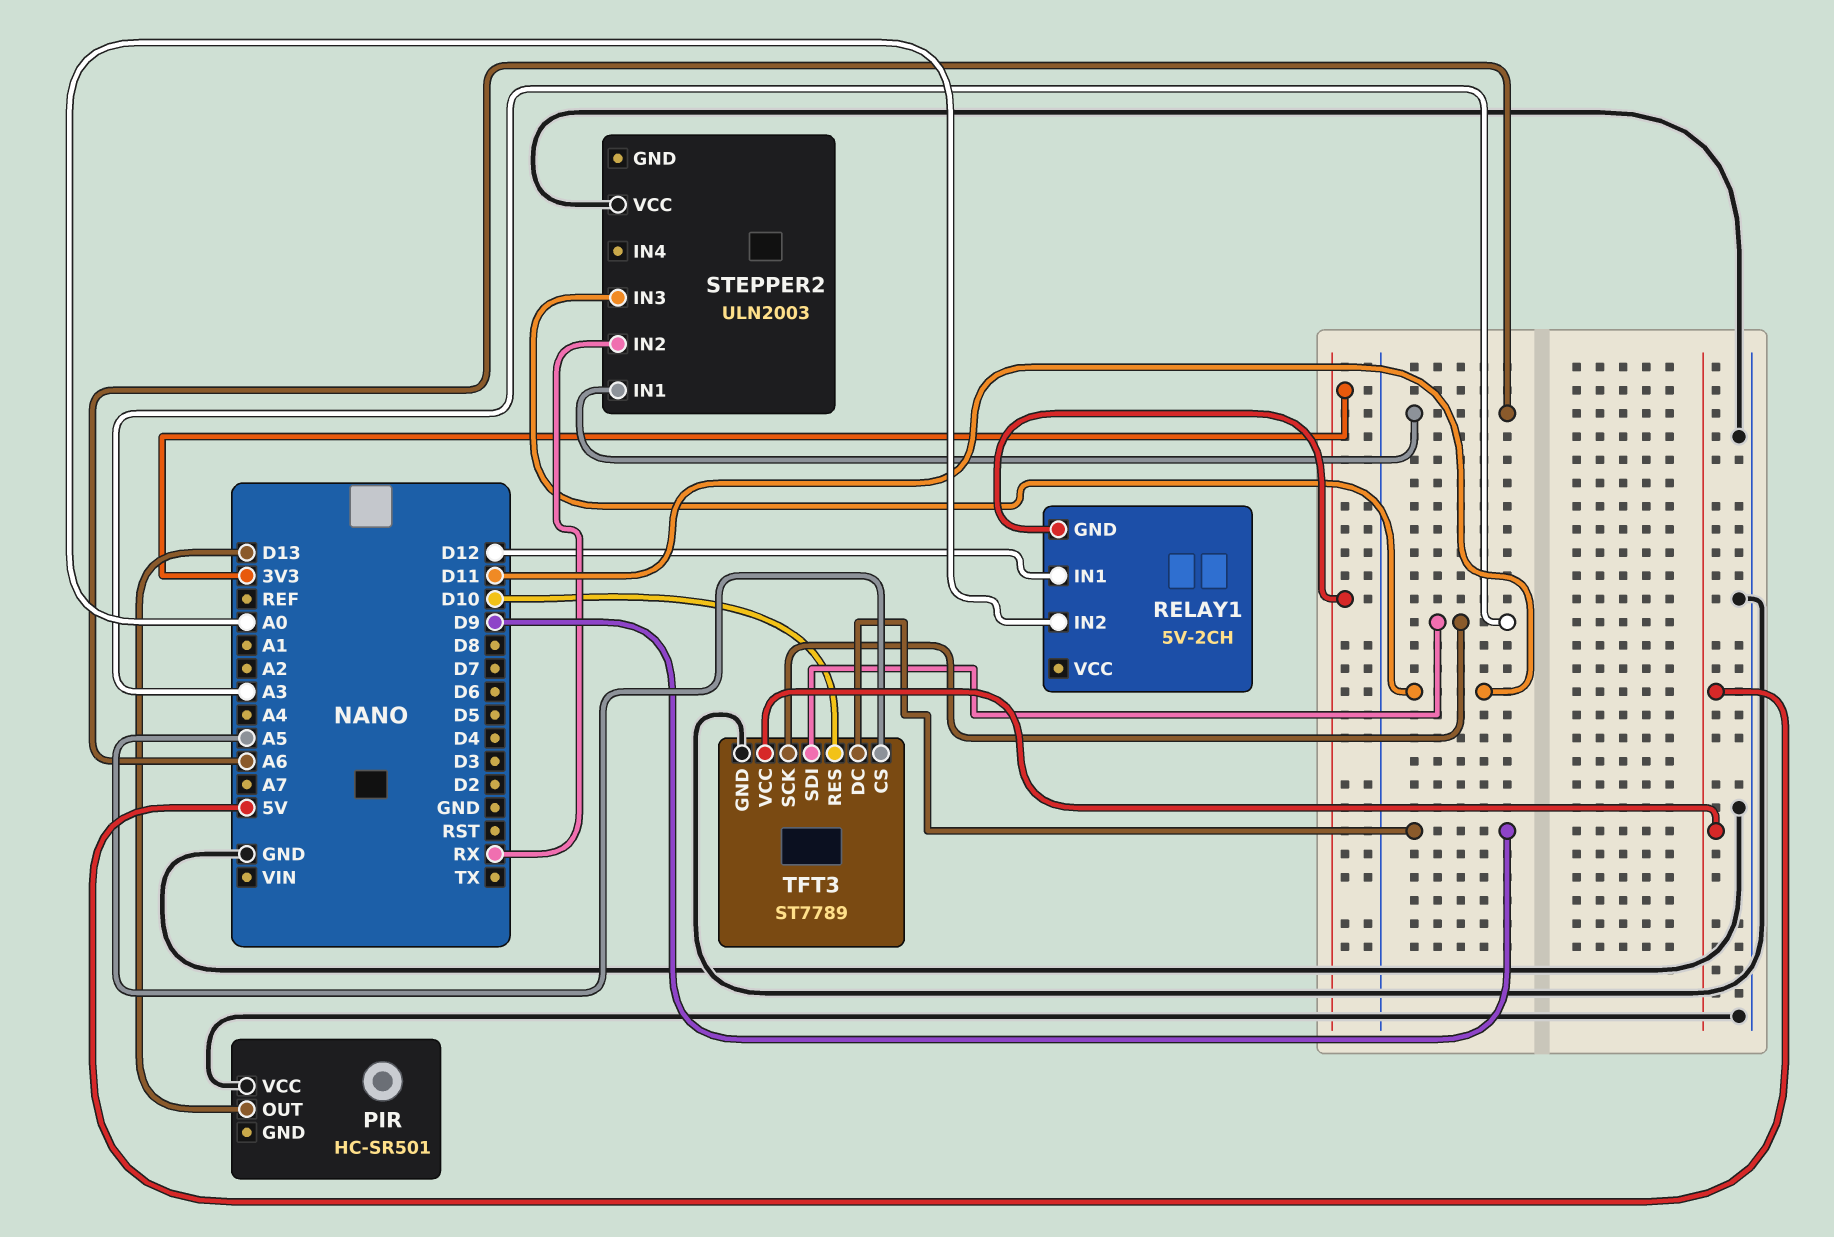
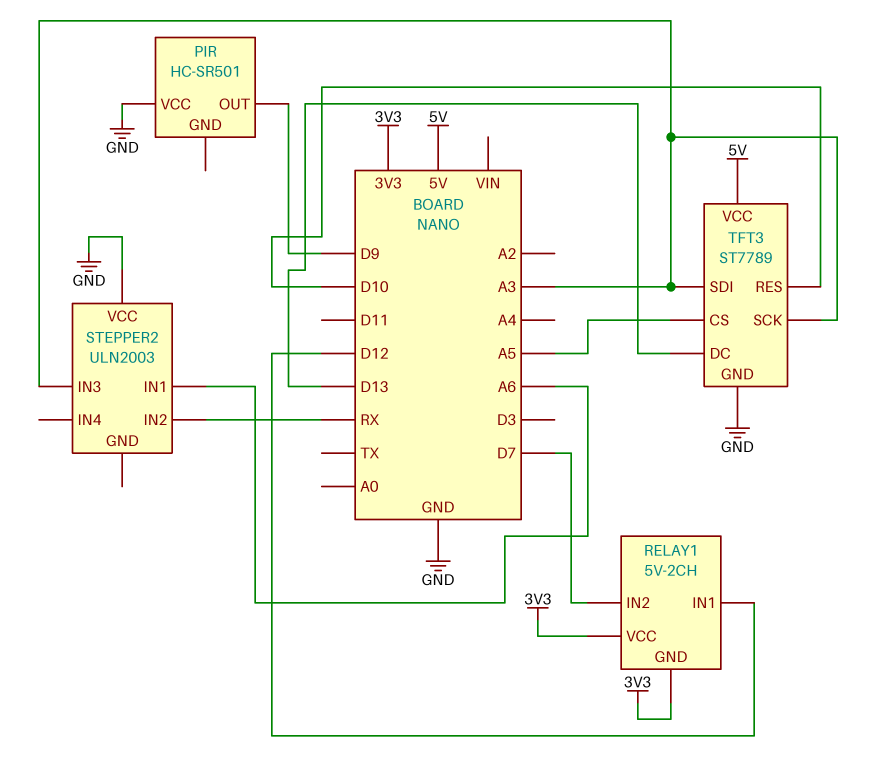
PIR pin OUT: D13 -> D9
RELAY1 pin IN2: A0 -> D7
RELAY1 pin VCC: none -> 3V3
STEPPER2 pin IN3: D11 -> A3
TFT3 pin DC: D9 -> D13

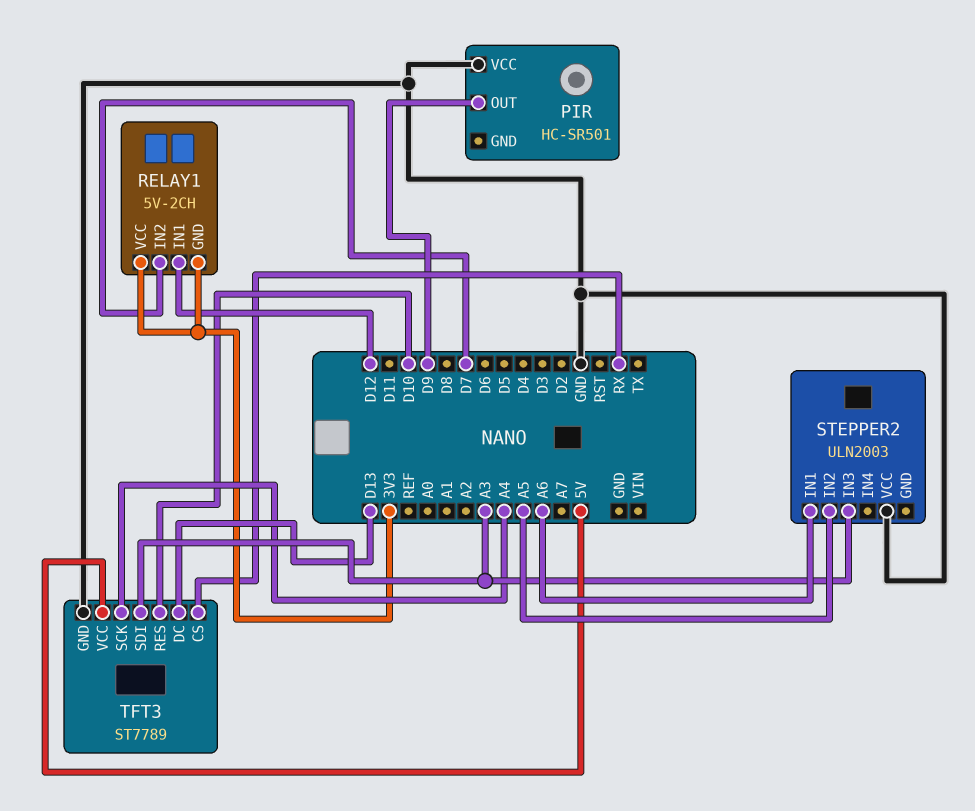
STEPPER2 pin IN2: RX -> A5
TFT3 pin CS: A5 -> RX
TFT3 pin SCK: A3 -> A4

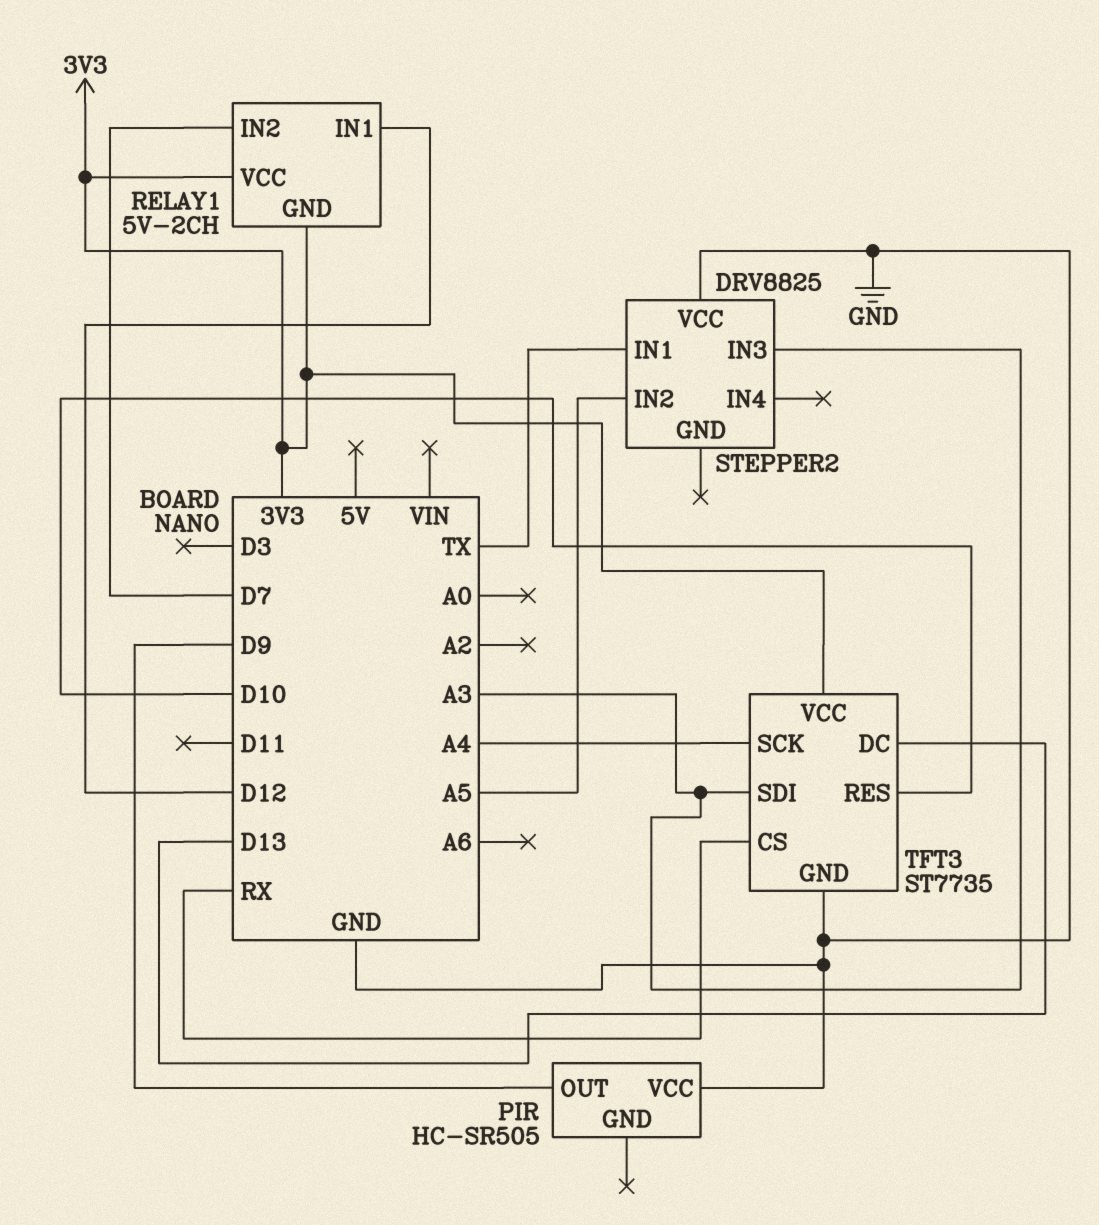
PIR: HC-SR501 -> HC-SR505
STEPPER2: ULN2003 -> DRV8825
STEPPER2 pin IN1: A6 -> TX
TFT3: ST7789 -> ST7735
TFT3 pin VCC: 5V -> 3V3

